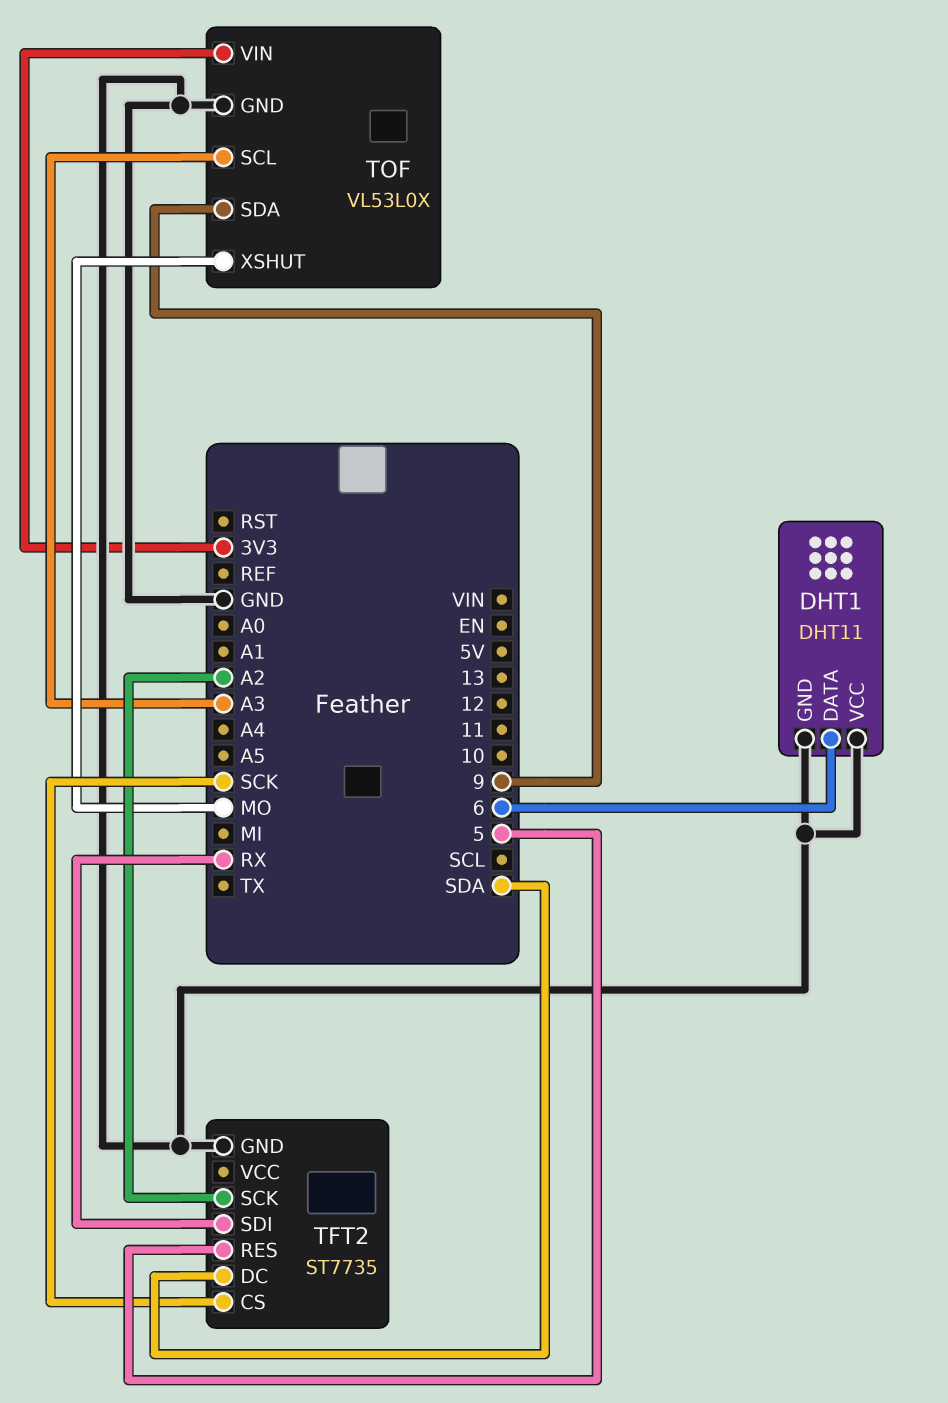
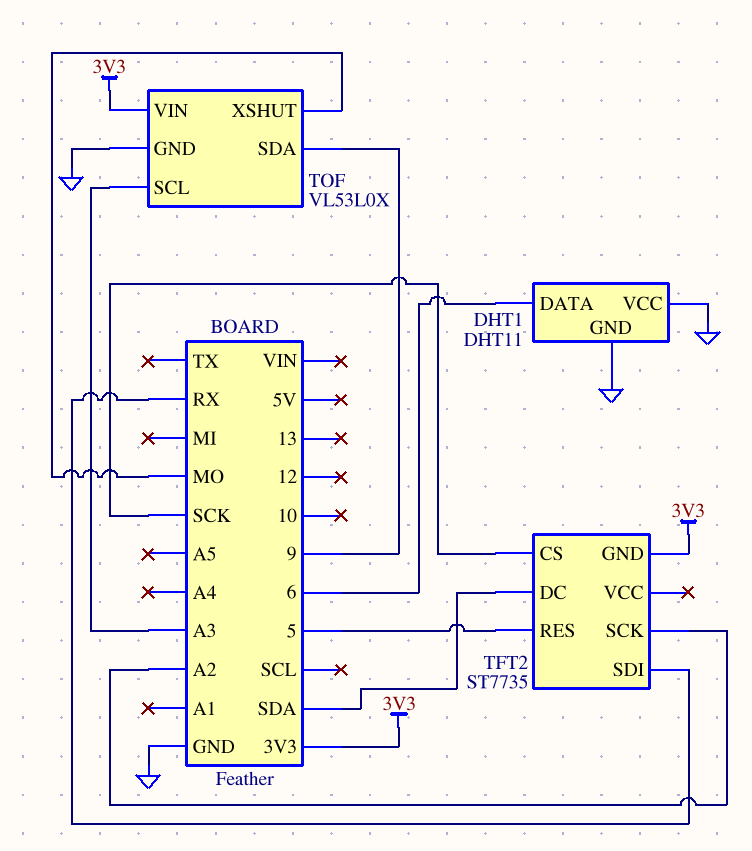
TFT2 pin GND: GND -> 3V3

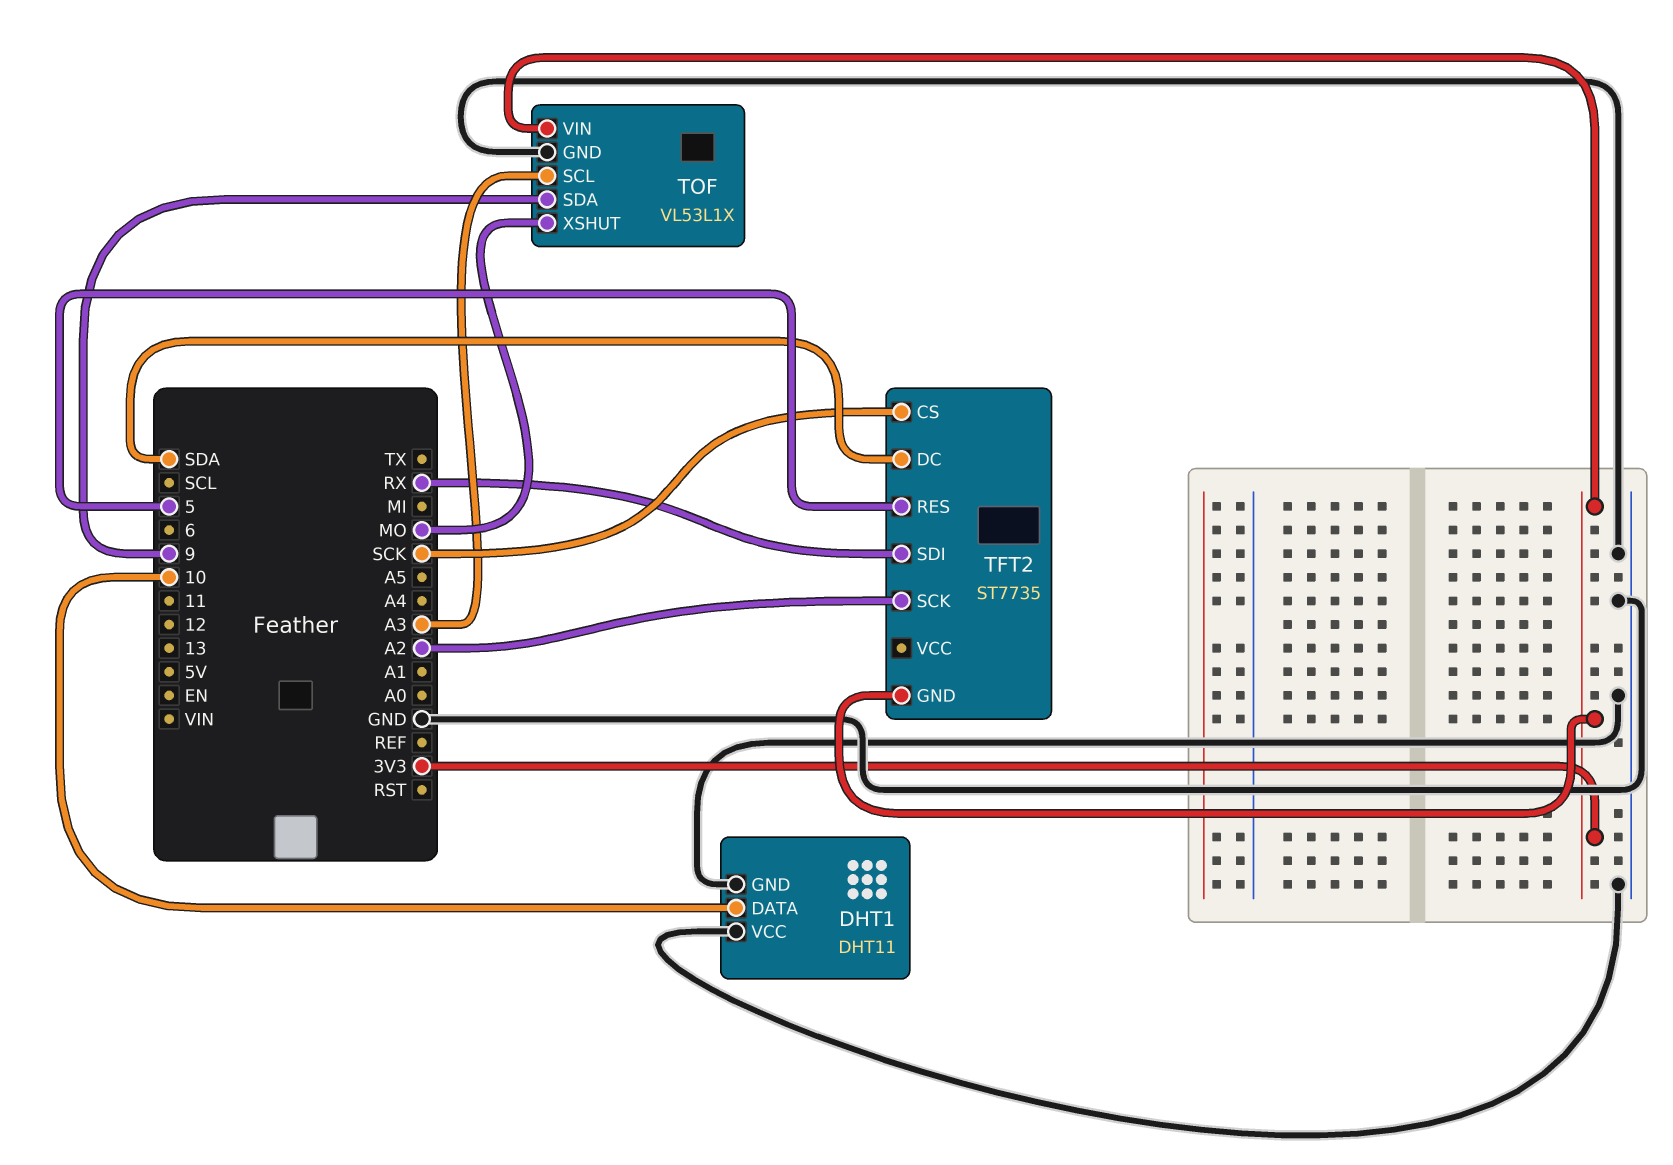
DHT1 pin DATA: 6 -> 10
TOF: VL53L0X -> VL53L1X

